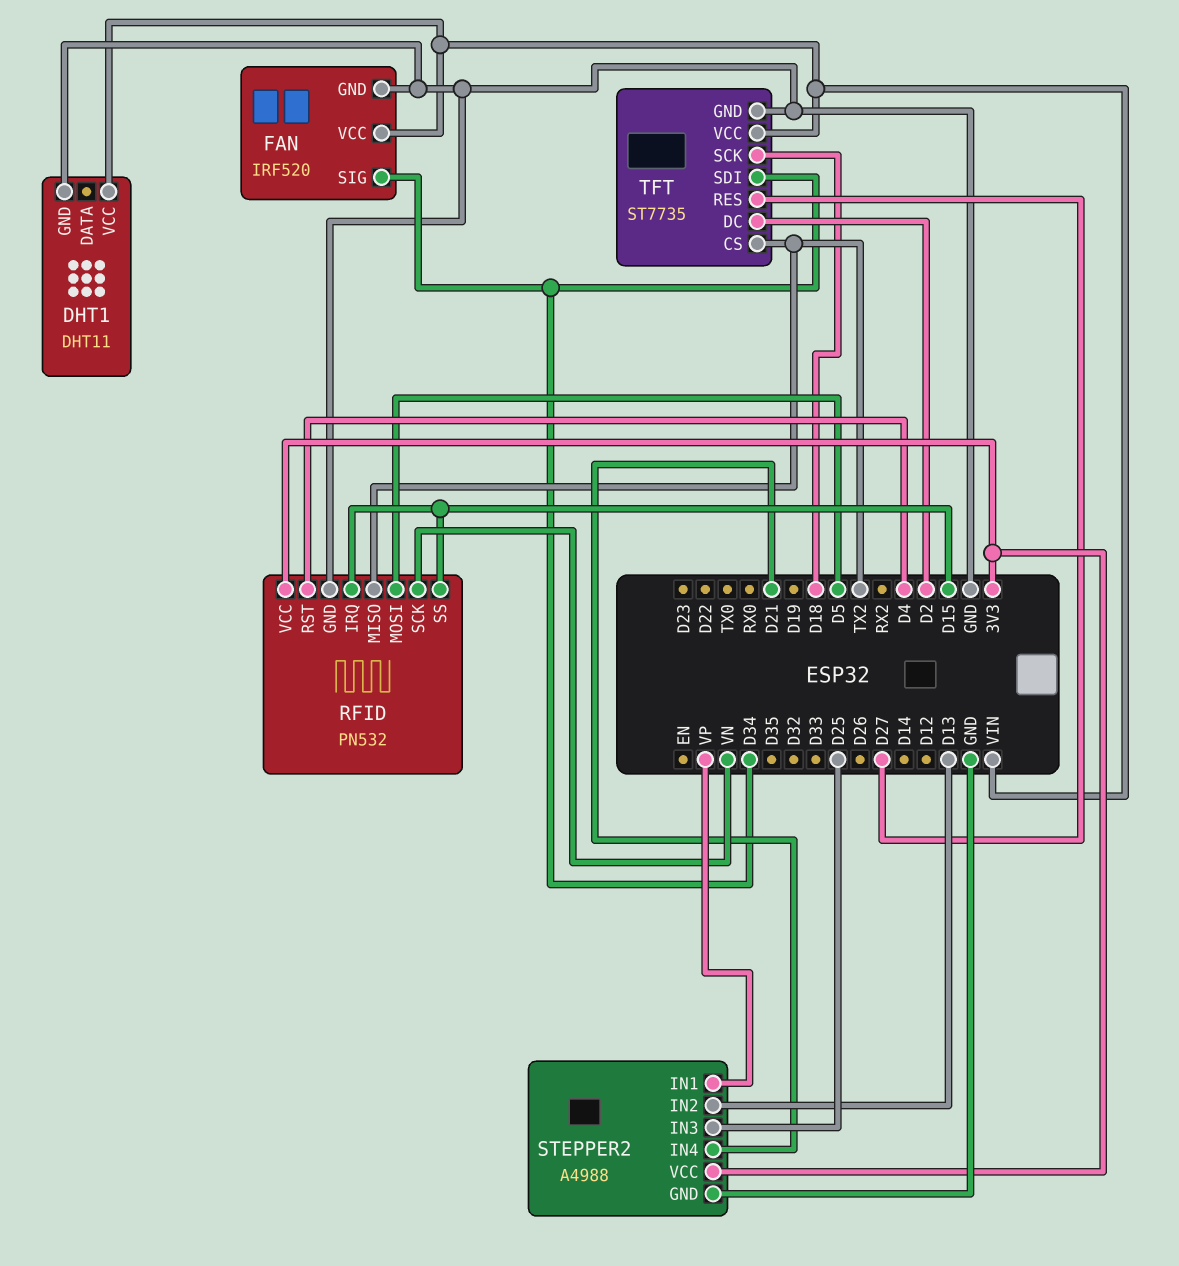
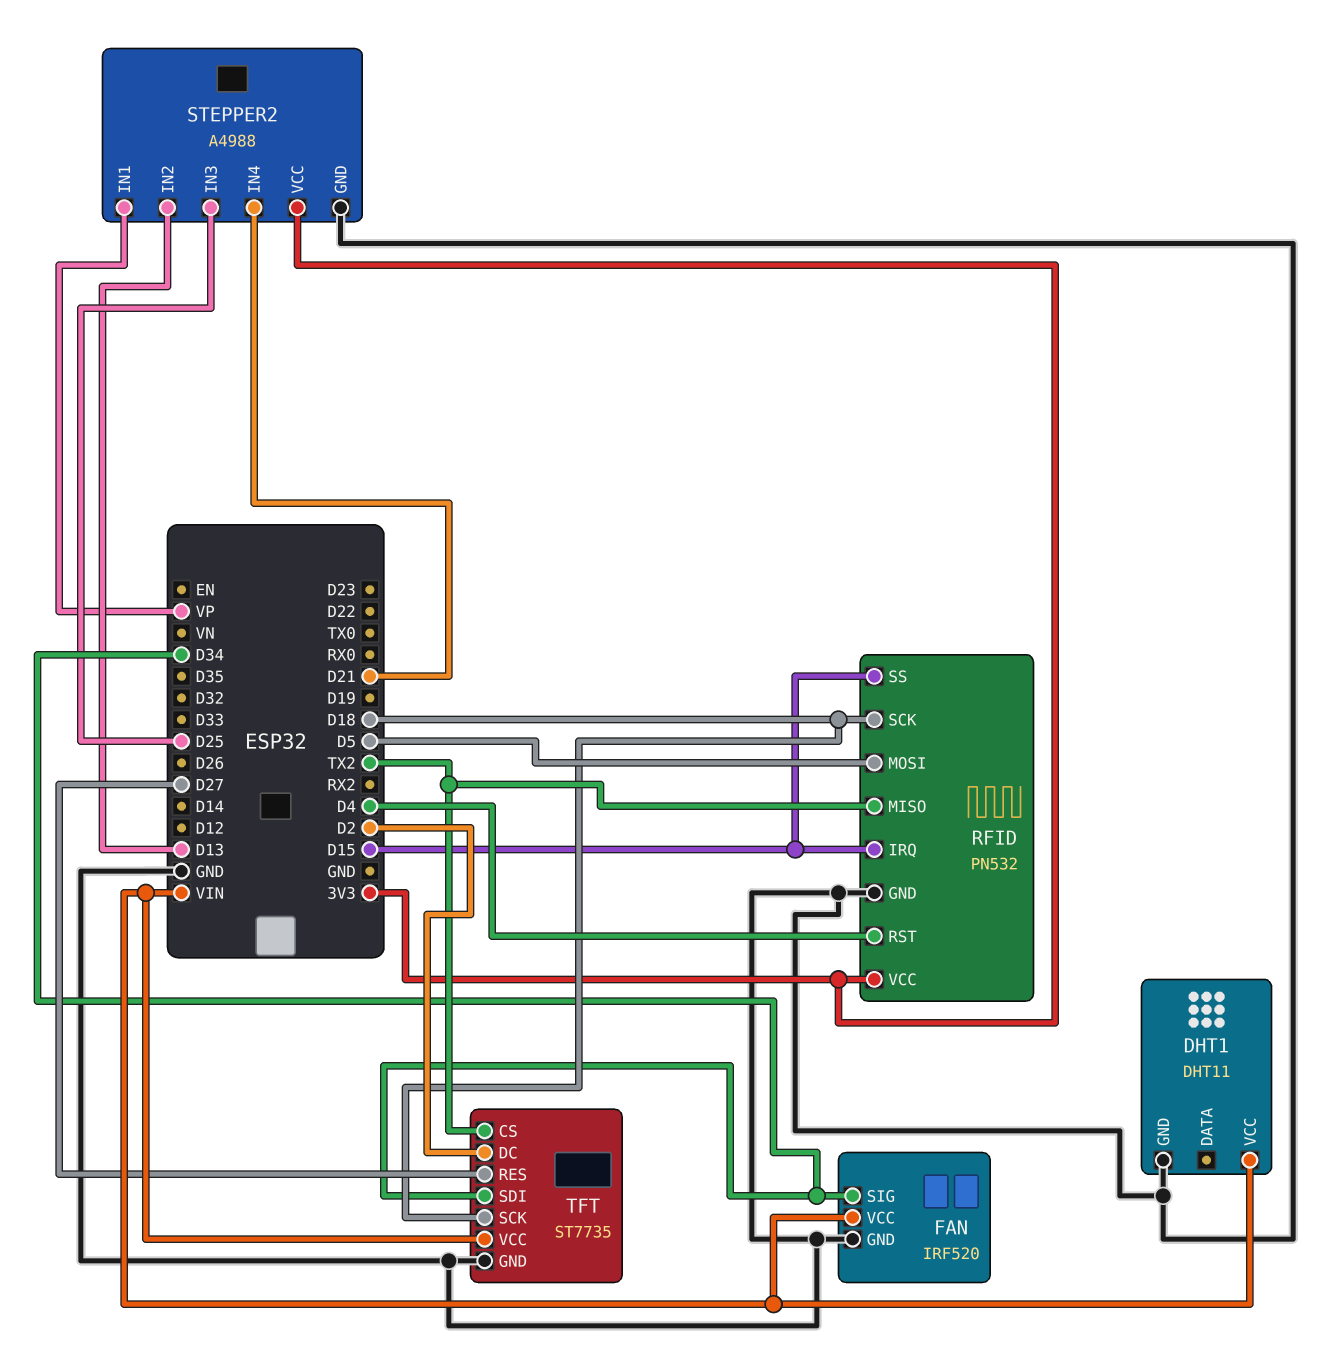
RFID pin SCK: VN -> D18

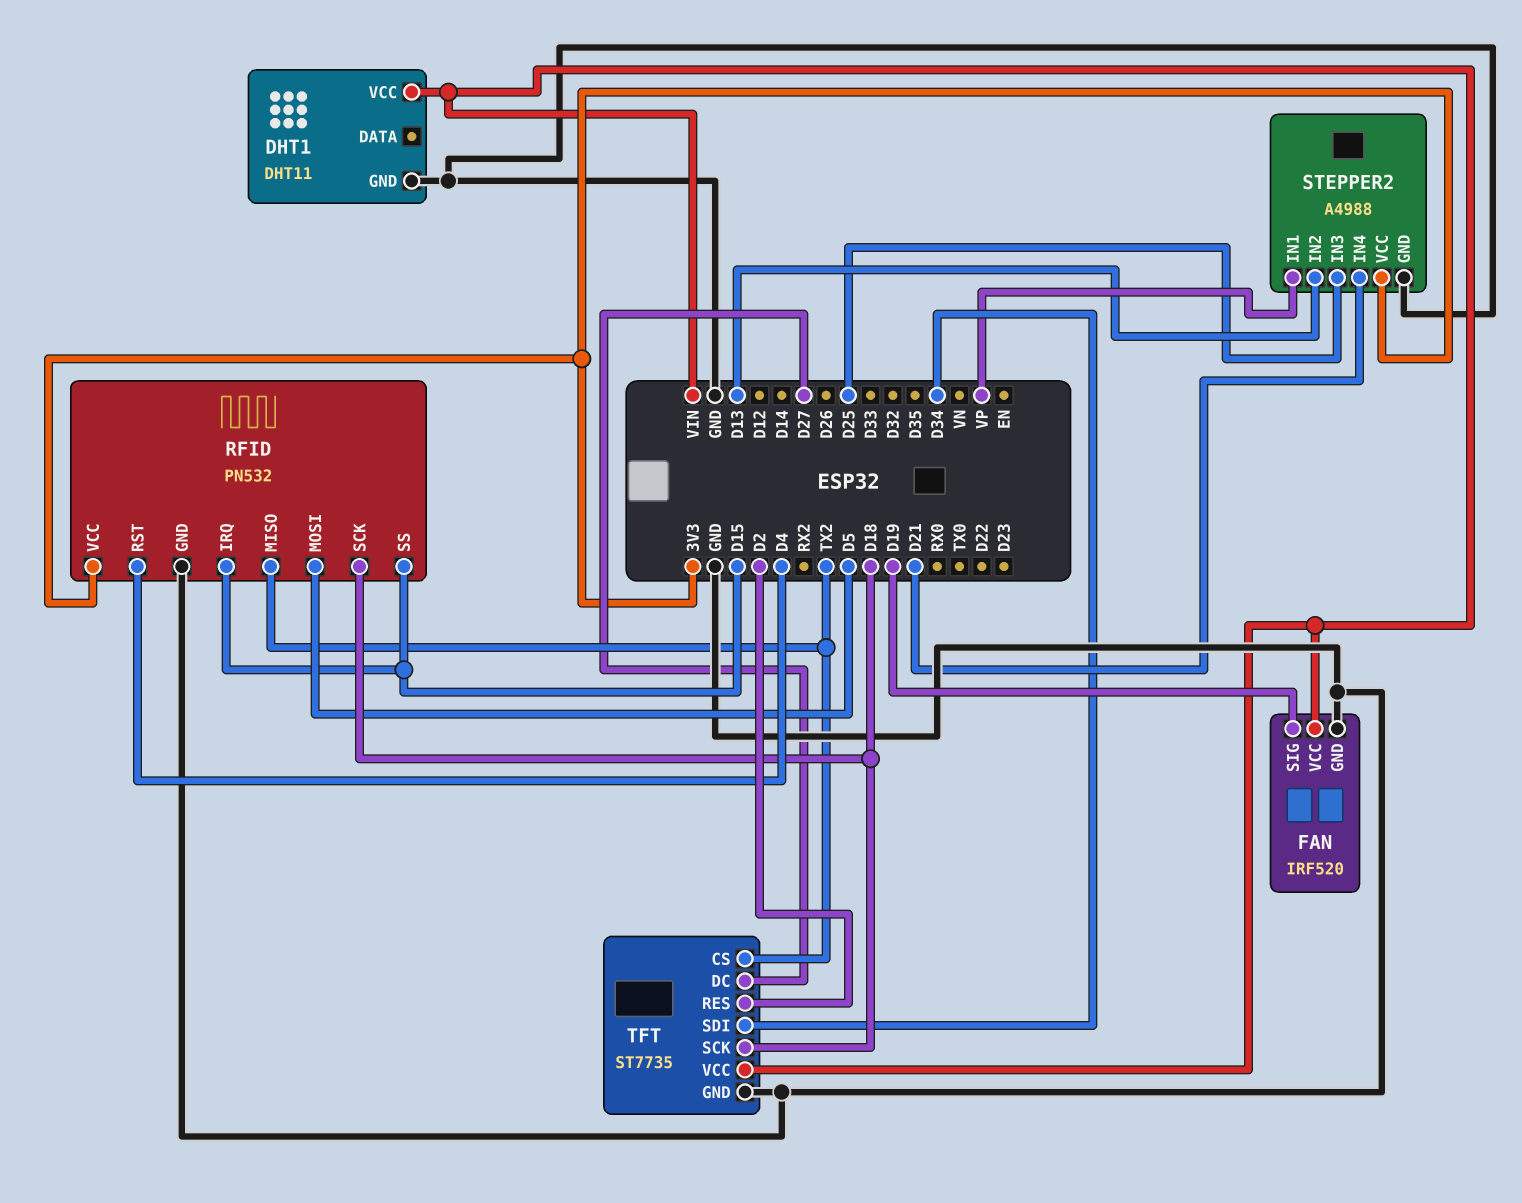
FAN pin SIG: D34 -> D19
TFT pin DC: D2 -> D27
TFT pin RES: D27 -> D2

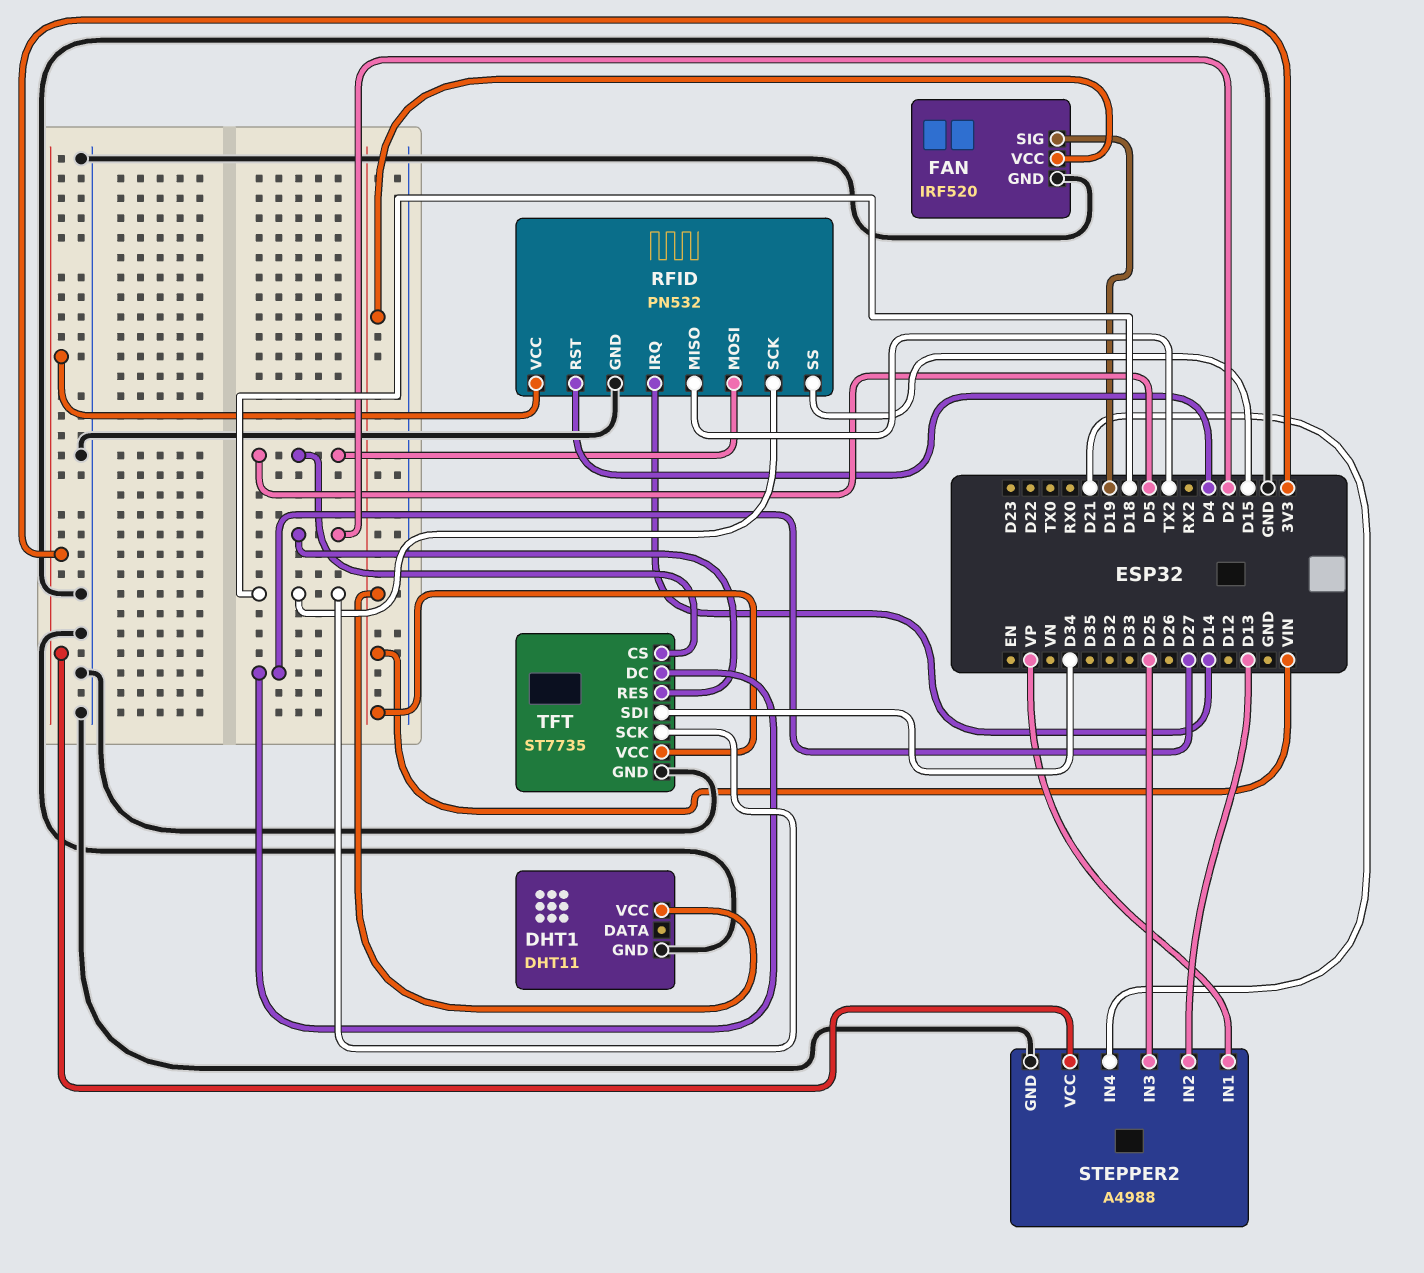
RFID pin IRQ: D15 -> D14
TFT pin CS: TX2 -> D5

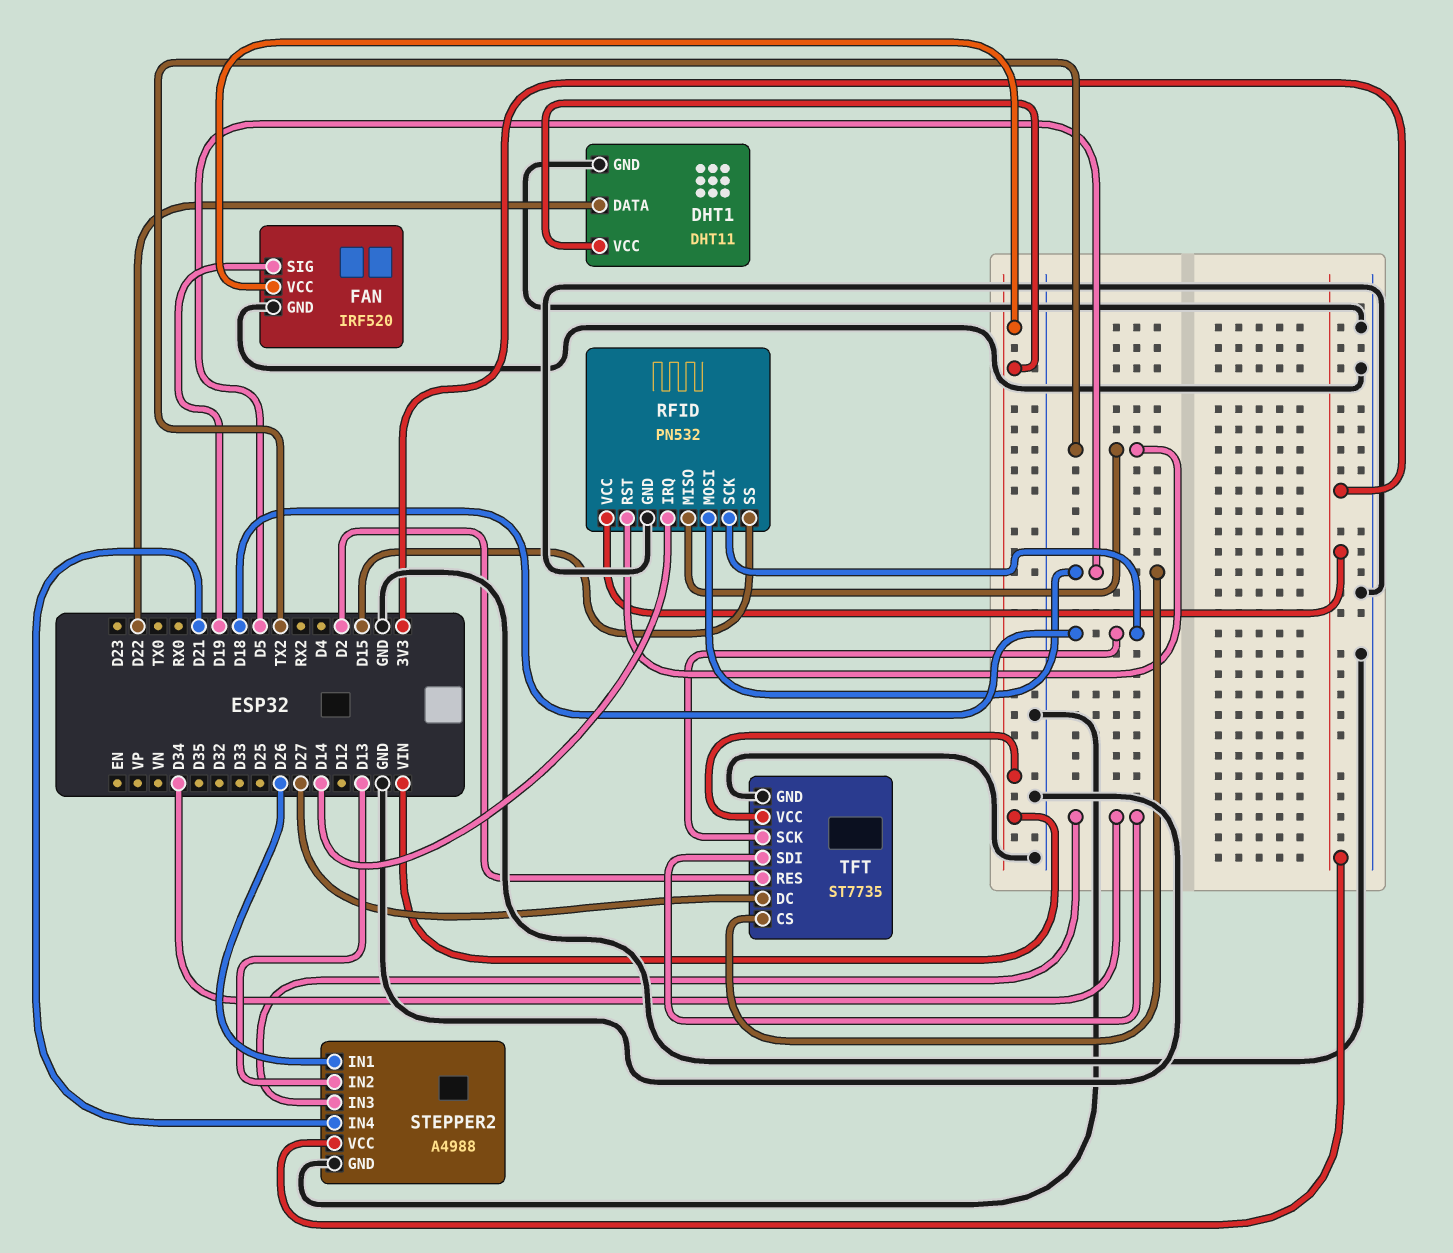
DHT1 pin DATA: none -> D22
RFID pin RST: D4 -> TX2
STEPPER2 pin IN1: VP -> D26
STEPPER2 pin IN3: D25 -> D34

